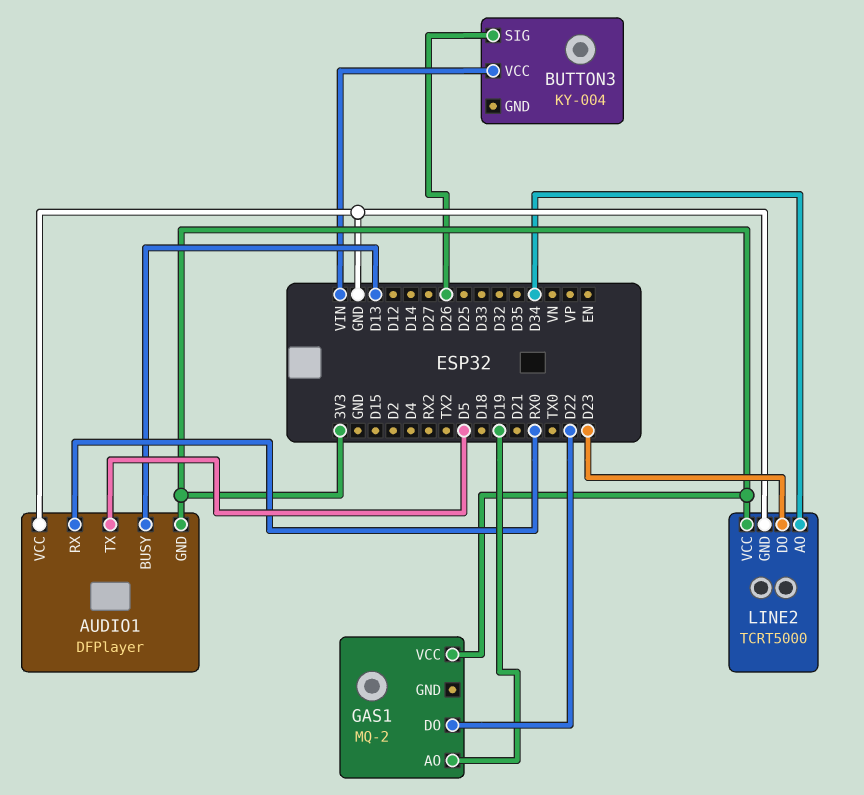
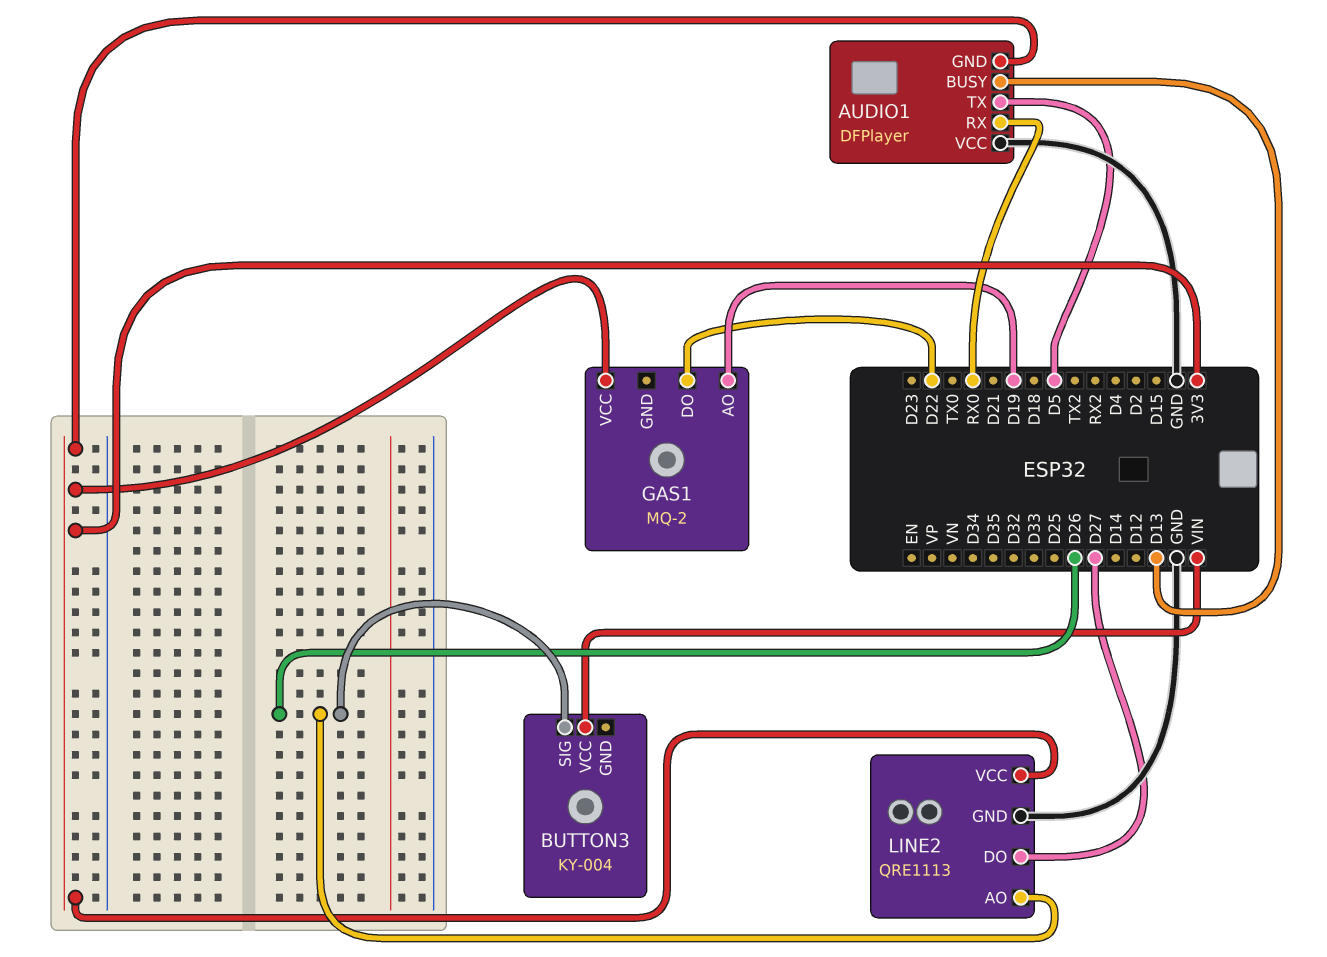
LINE2: TCRT5000 -> QRE1113
LINE2 pin AO: D34 -> D26
LINE2 pin DO: D23 -> D27

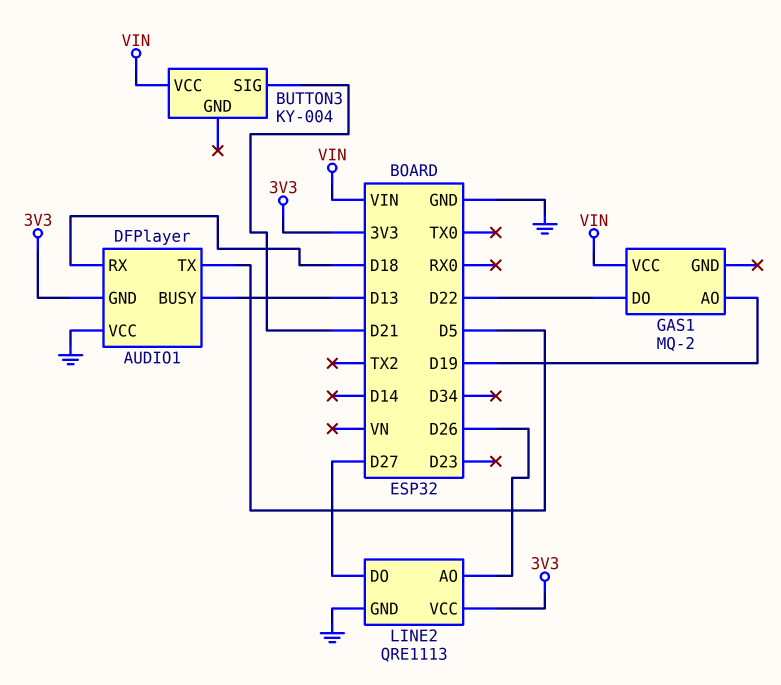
AUDIO1 pin RX: RX0 -> D18
BUTTON3 pin SIG: D26 -> D21
GAS1 pin VCC: 3V3 -> VIN

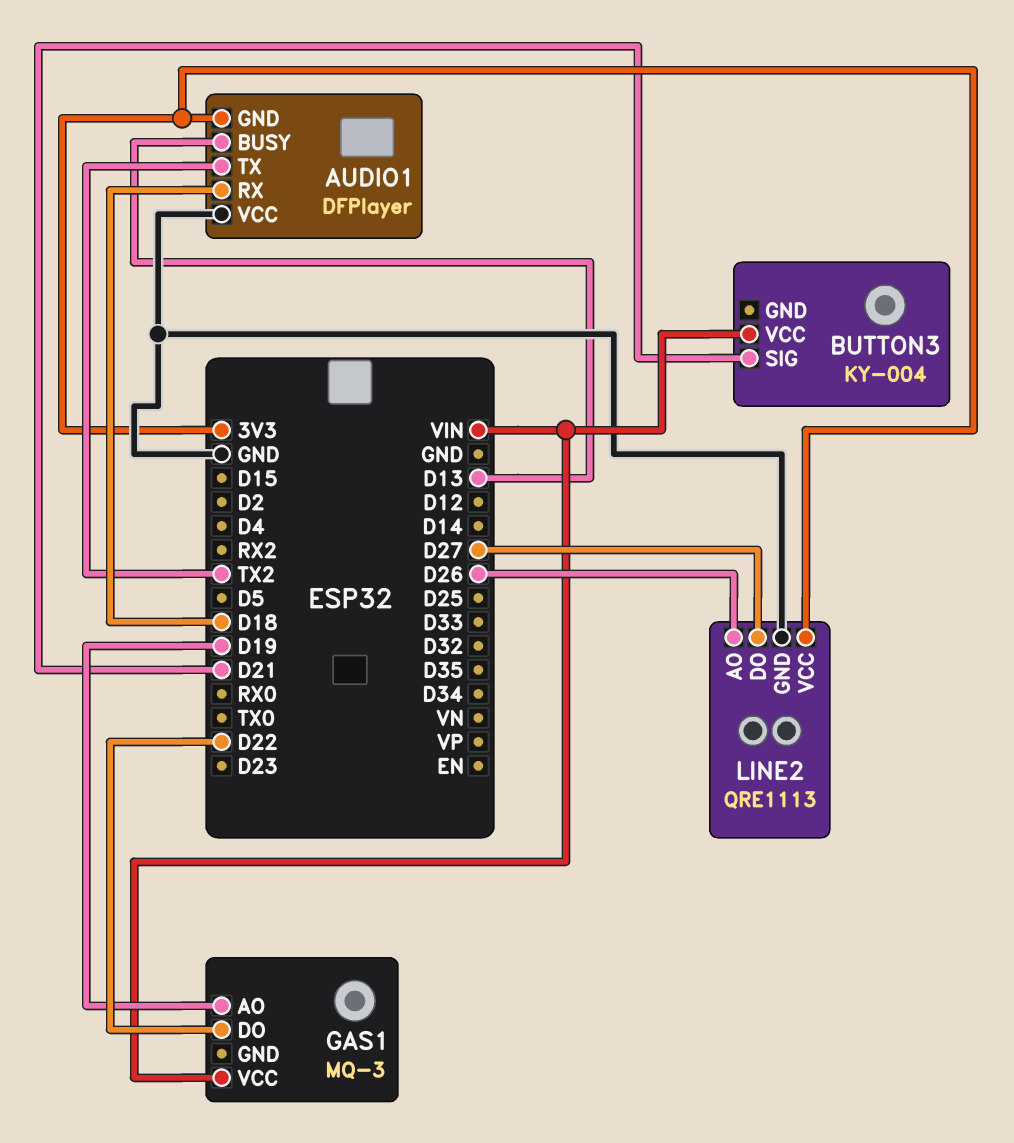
AUDIO1 pin TX: D5 -> TX2
GAS1: MQ-2 -> MQ-3

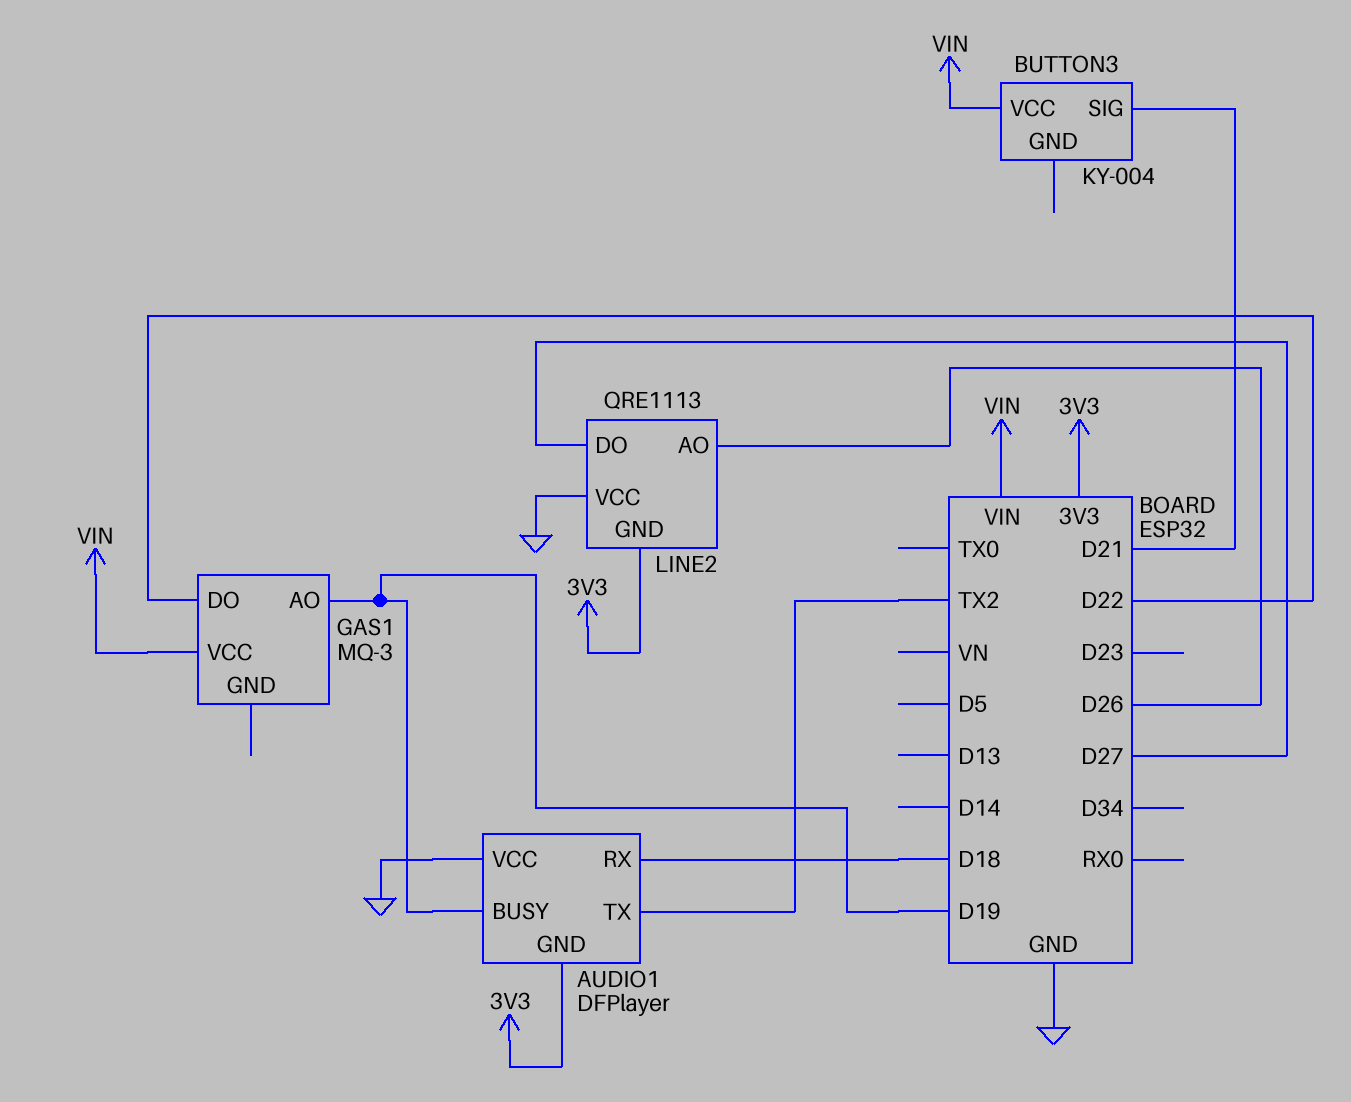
AUDIO1 pin BUSY: D13 -> D19
LINE2 pin GND: GND -> 3V3
LINE2 pin VCC: 3V3 -> GND

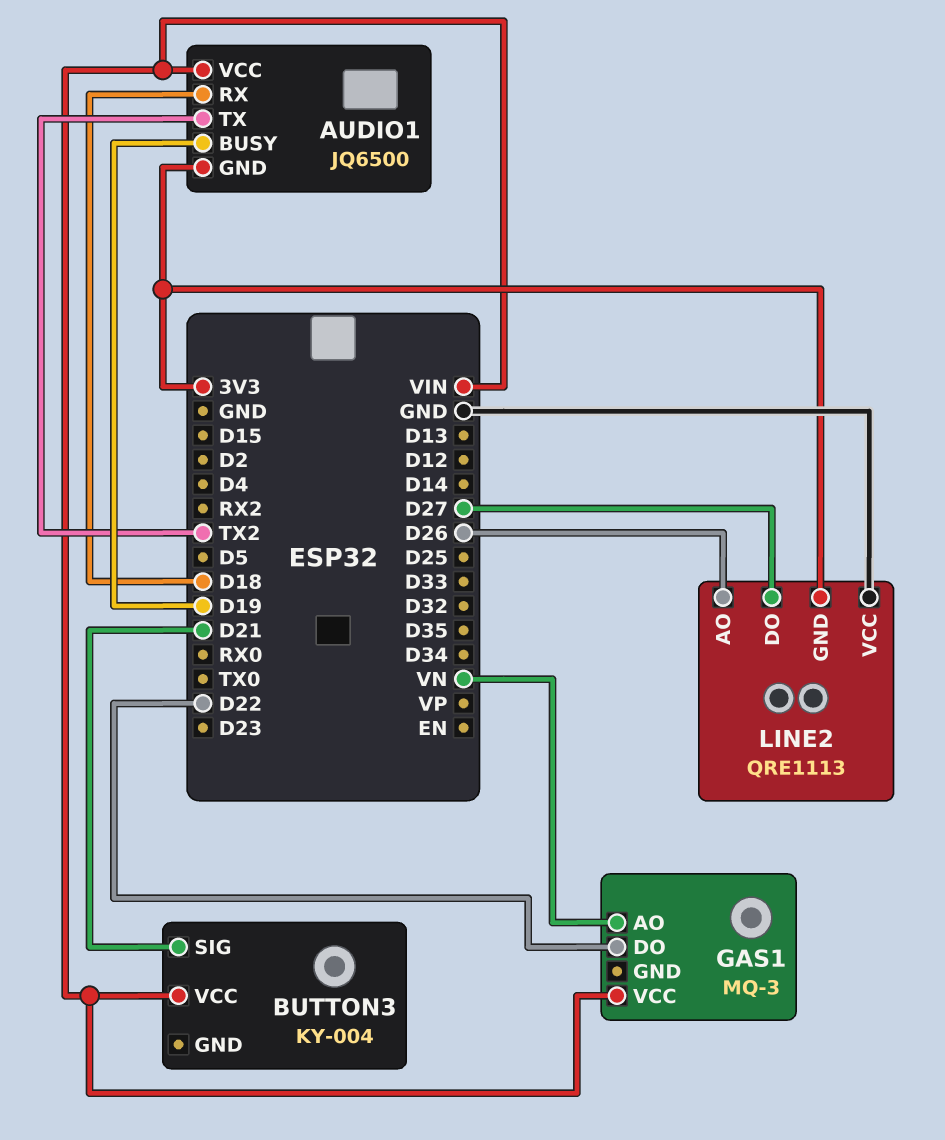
AUDIO1: DFPlayer -> JQ6500
AUDIO1 pin VCC: GND -> VIN
GAS1 pin AO: D19 -> VN

